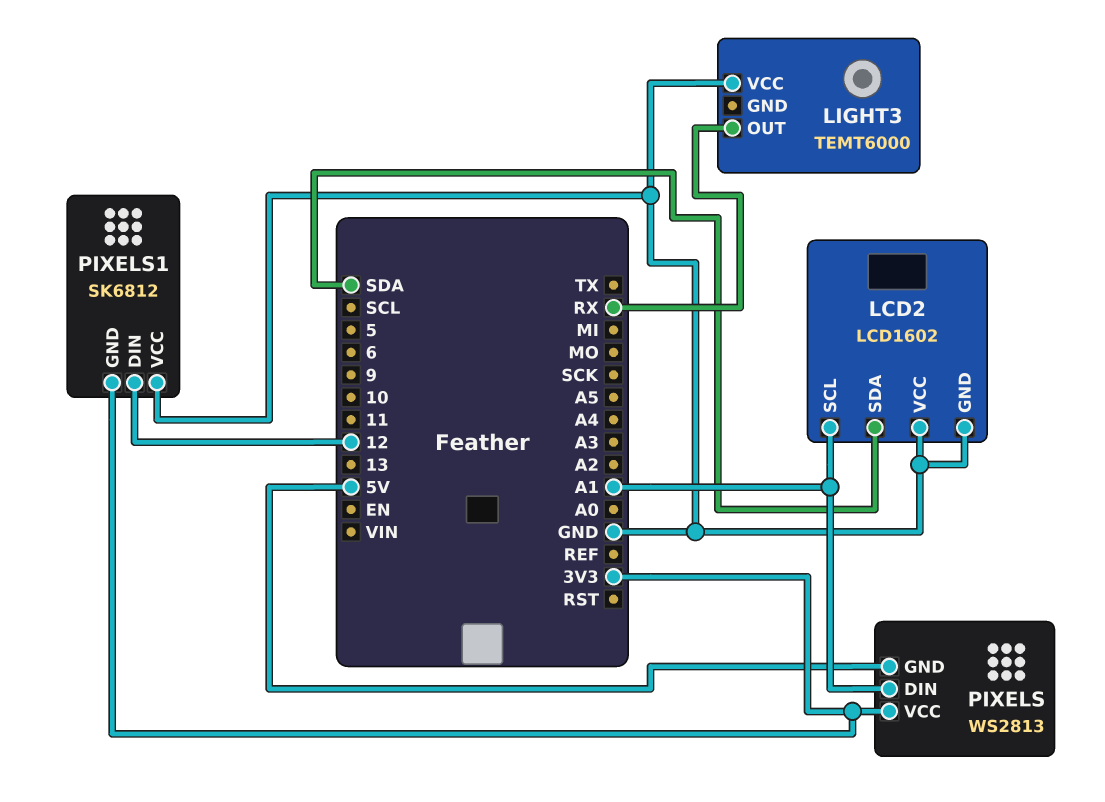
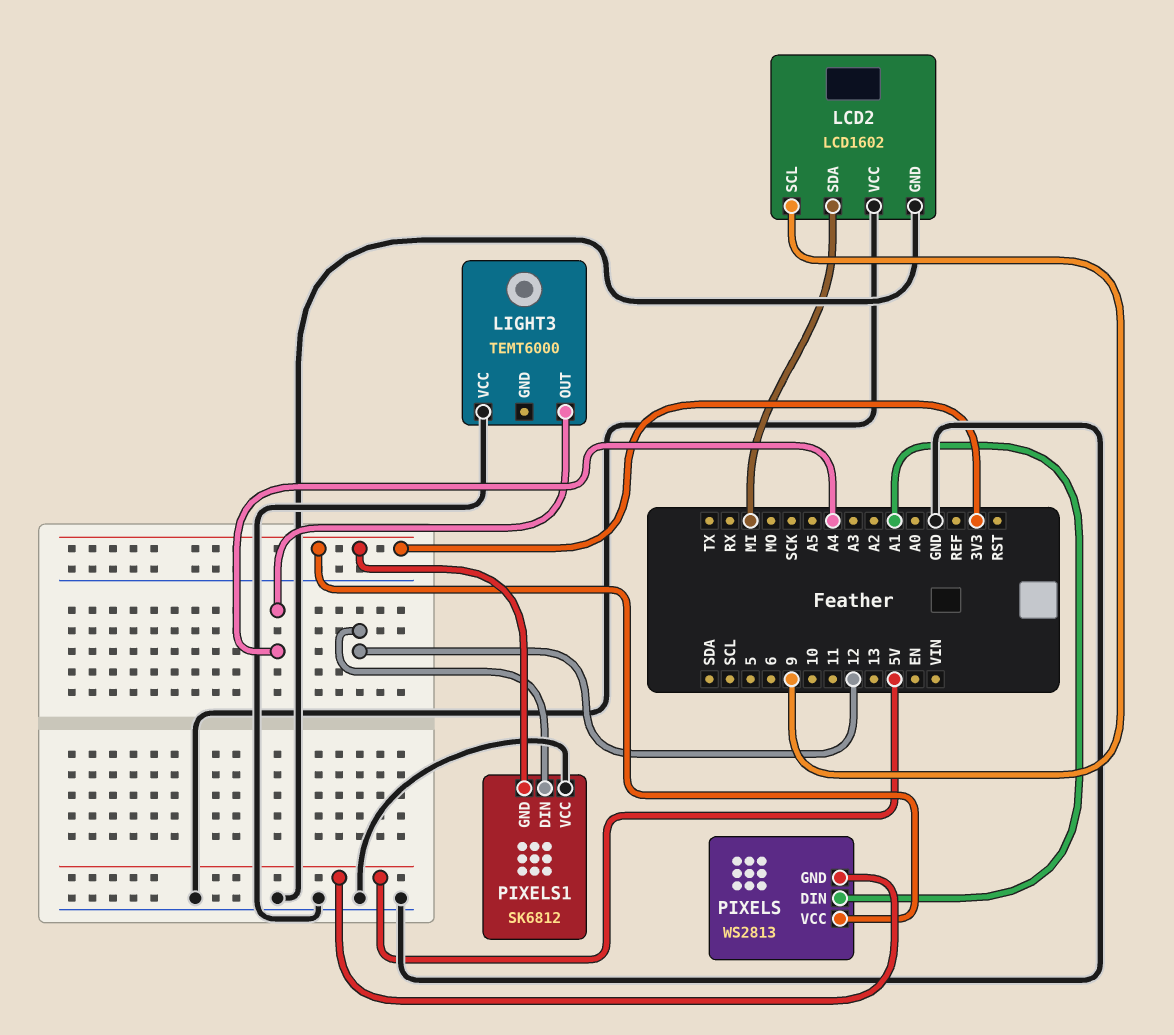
LCD2 pin SCL: A1 -> 9
LCD2 pin SDA: SDA -> MI
LIGHT3 pin OUT: RX -> A4

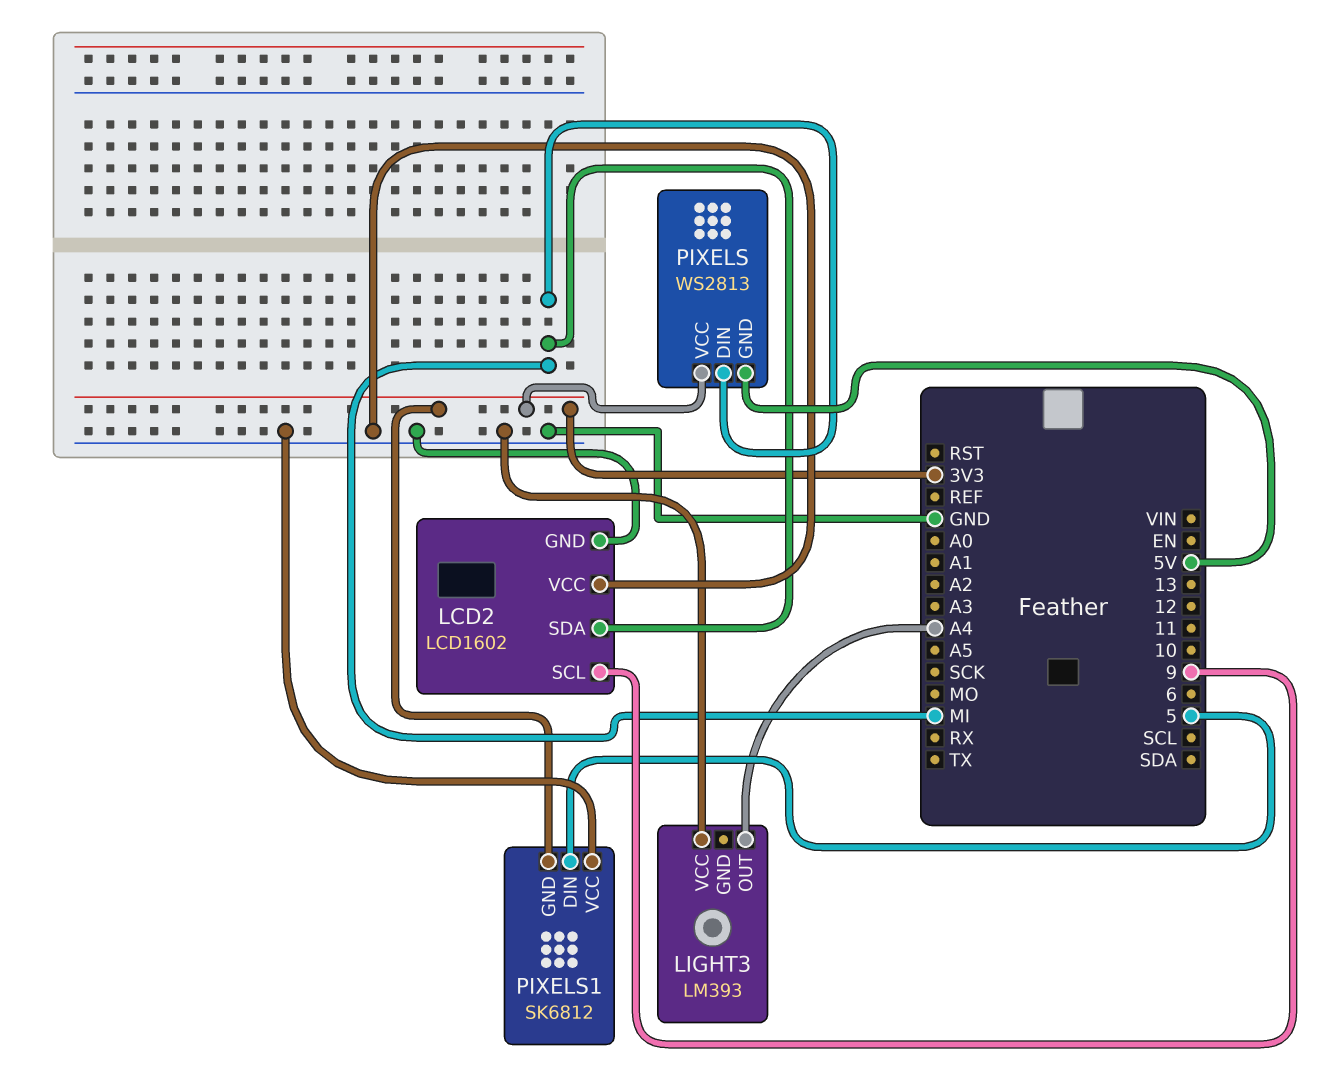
LIGHT3: TEMT6000 -> LM393
PIXELS pin DIN: A1 -> MI
PIXELS1 pin DIN: 12 -> 5

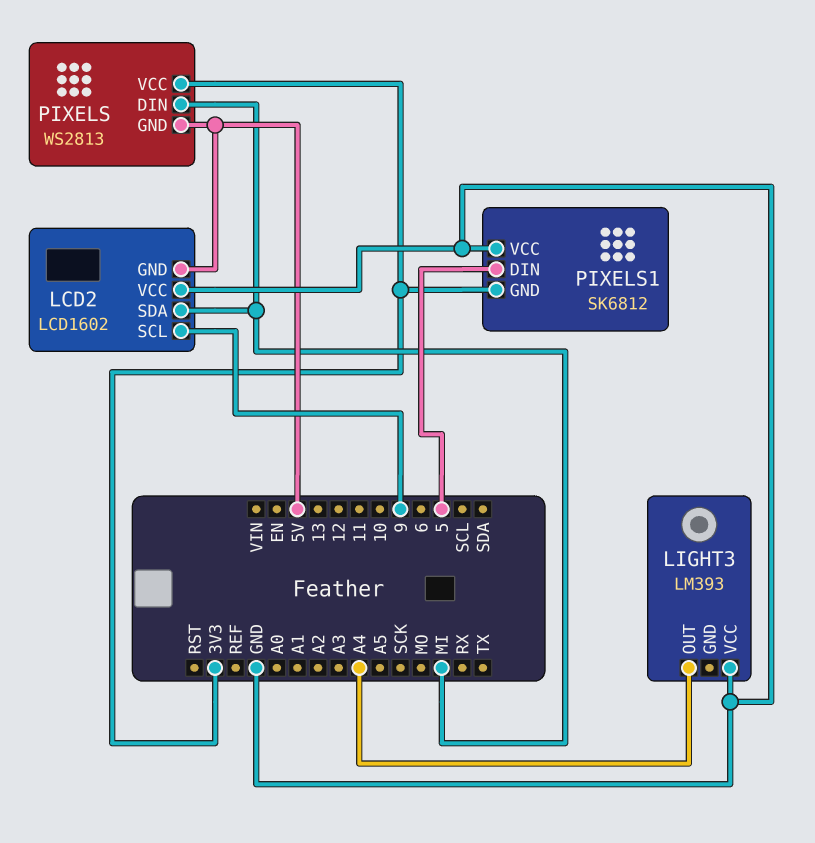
LCD2 pin GND: GND -> 5V

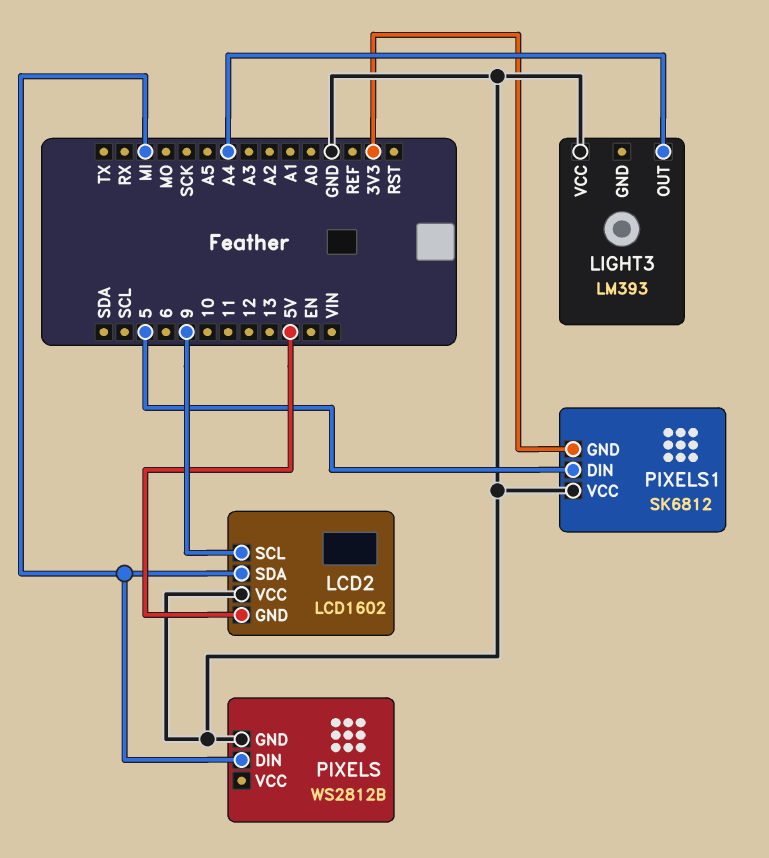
PIXELS: WS2813 -> WS2812B
PIXELS pin GND: 5V -> GND
PIXELS pin VCC: 3V3 -> none

